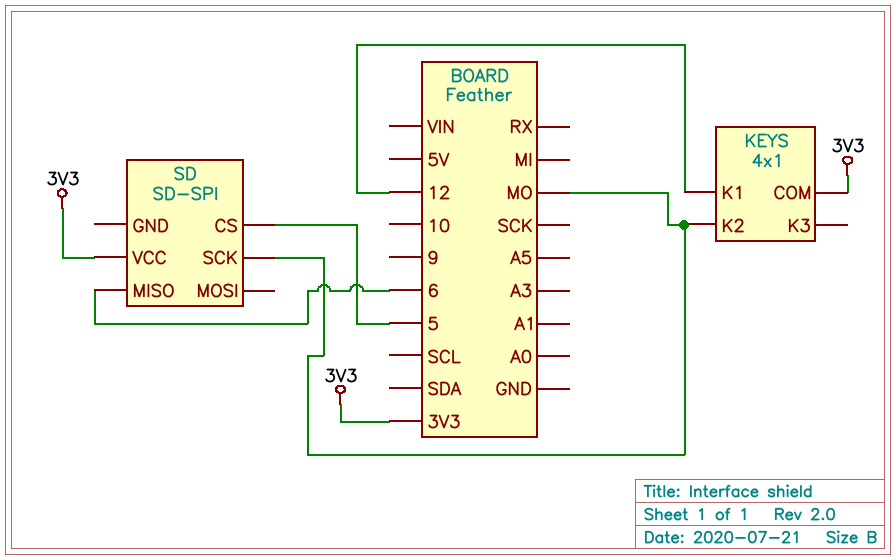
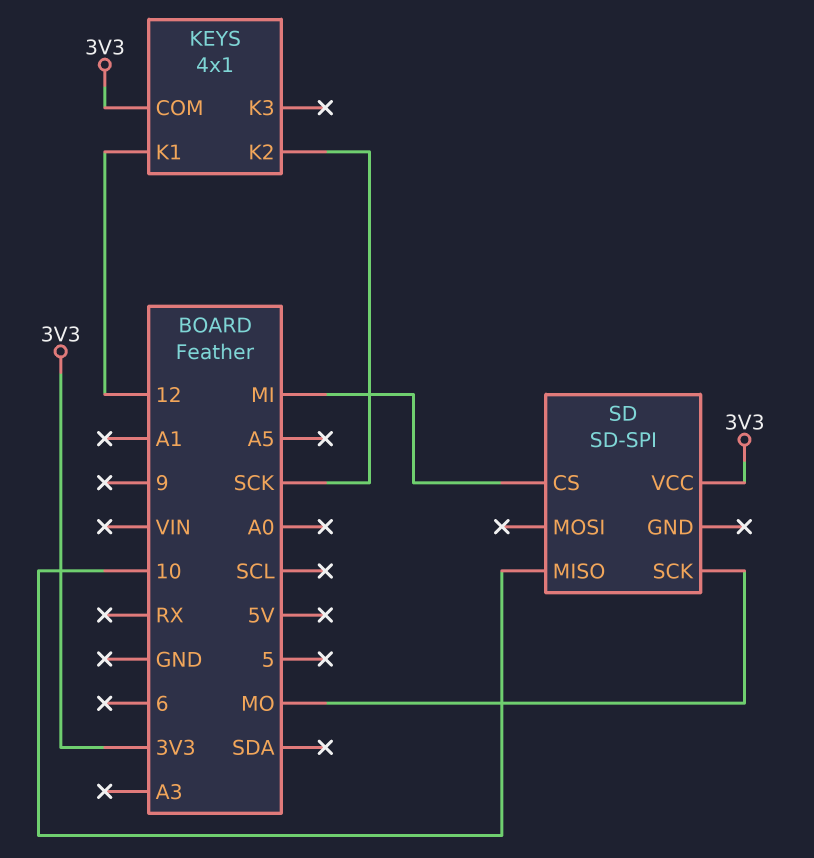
KEYS pin K2: MO -> SCK
SD pin CS: 5 -> MI
SD pin MISO: 6 -> 10

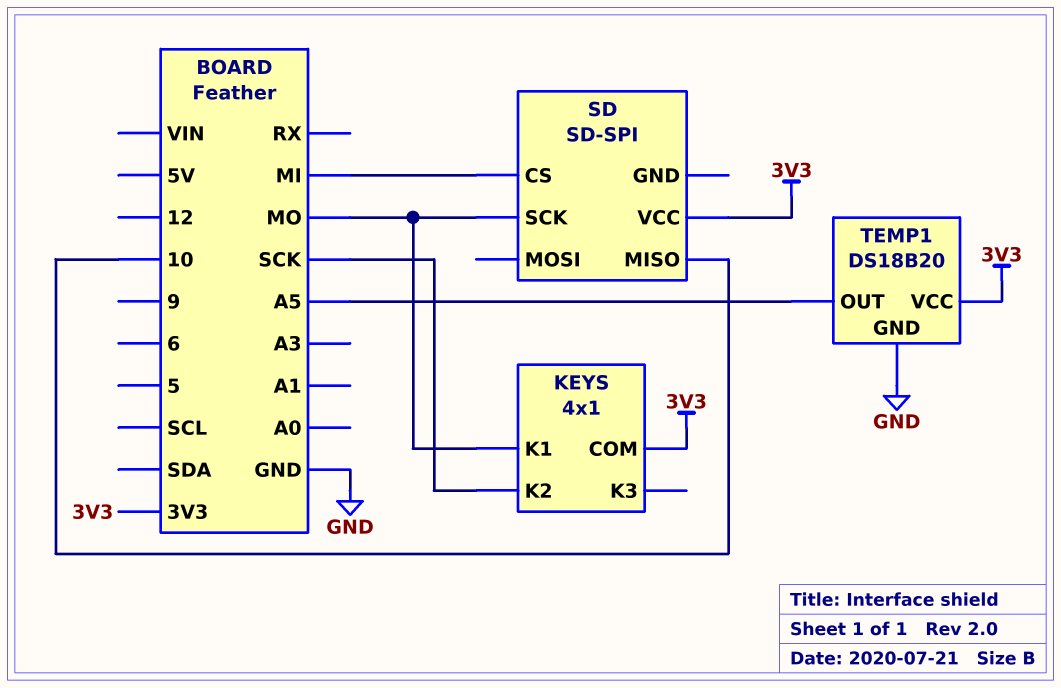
KEYS pin K1: 12 -> MO
TEMP1: none -> DS18B20
TEMP1 pin GND: none -> GND
TEMP1 pin OUT: none -> A5
TEMP1 pin VCC: none -> 3V3

